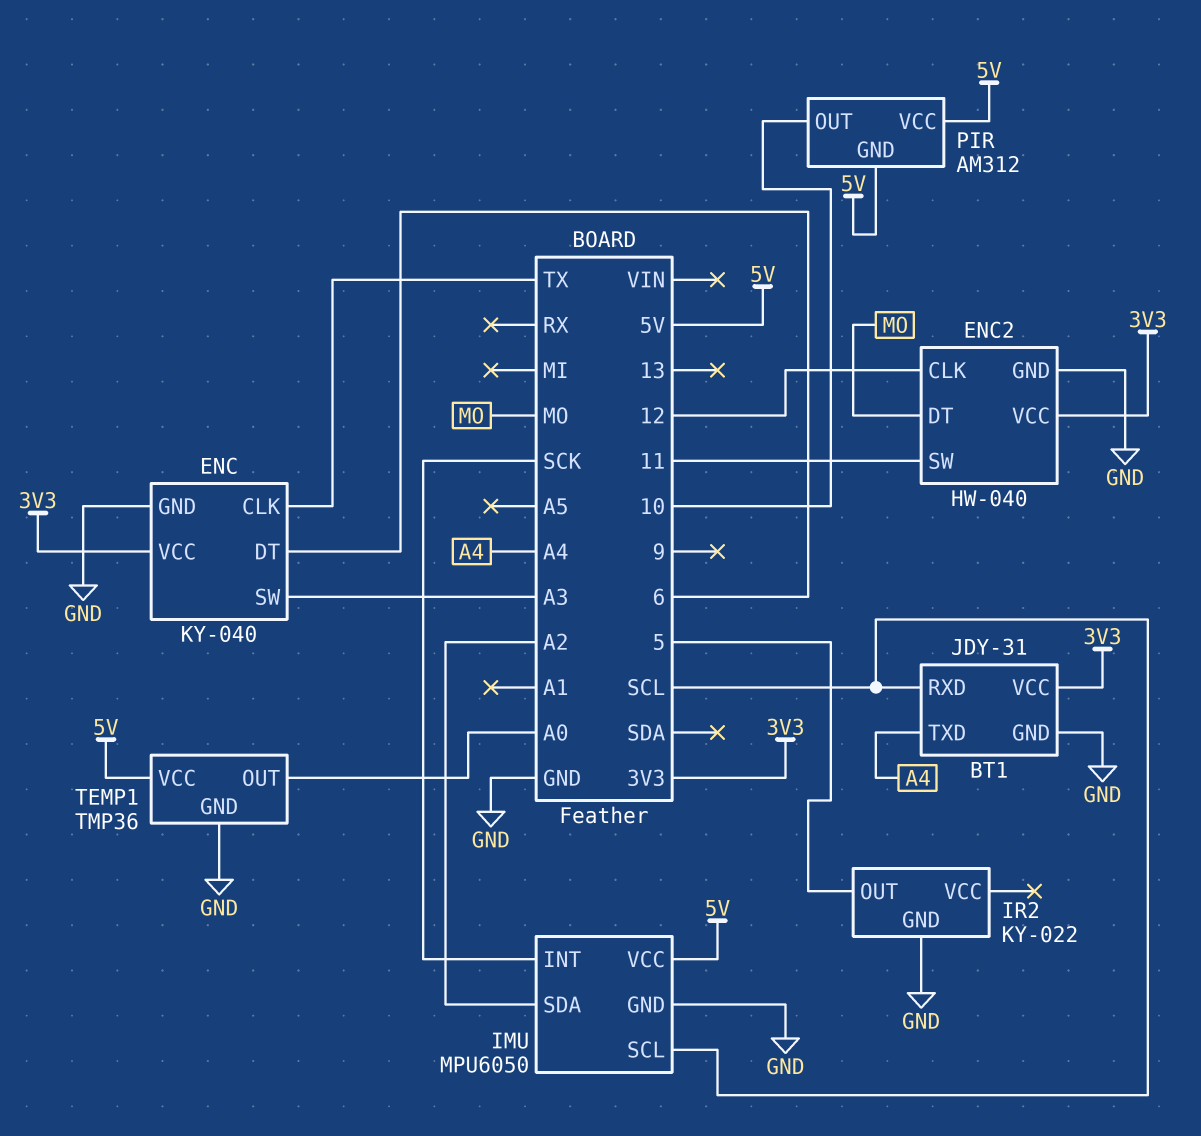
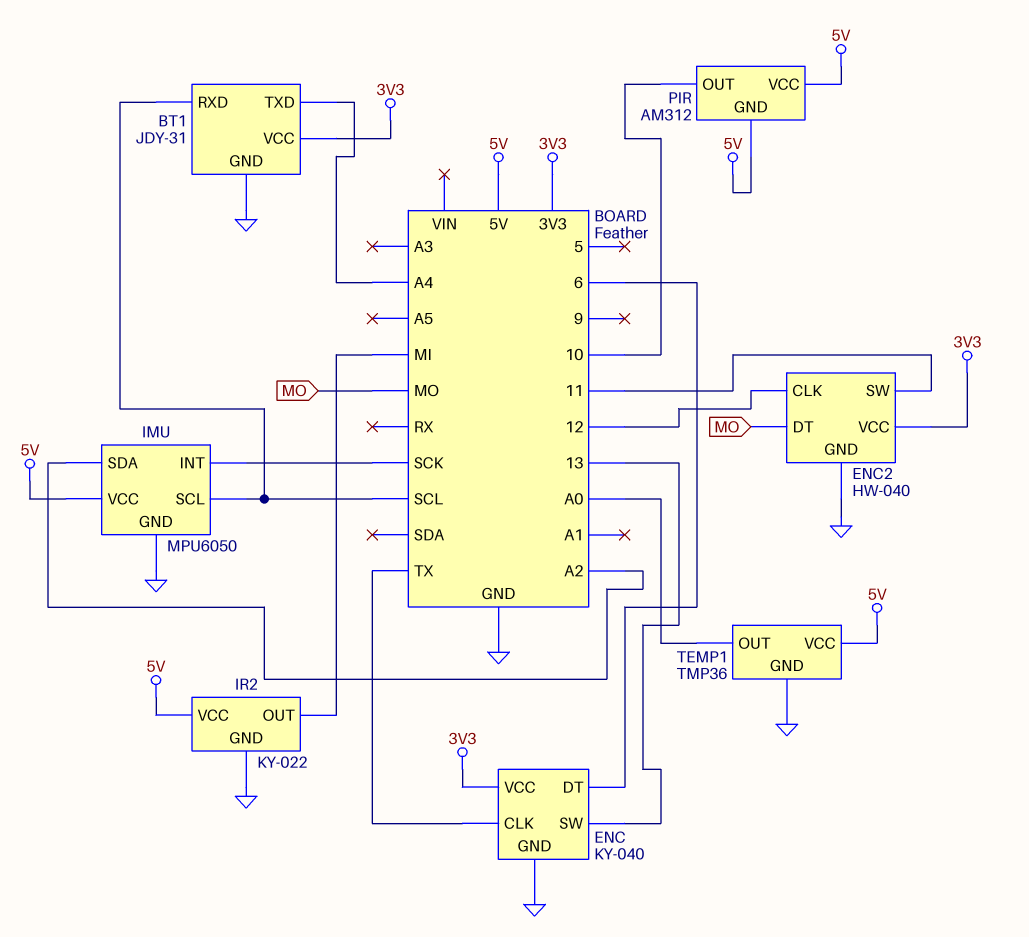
ENC pin SW: A3 -> 13
IR2 pin OUT: 5 -> MI
IR2 pin VCC: none -> 5V

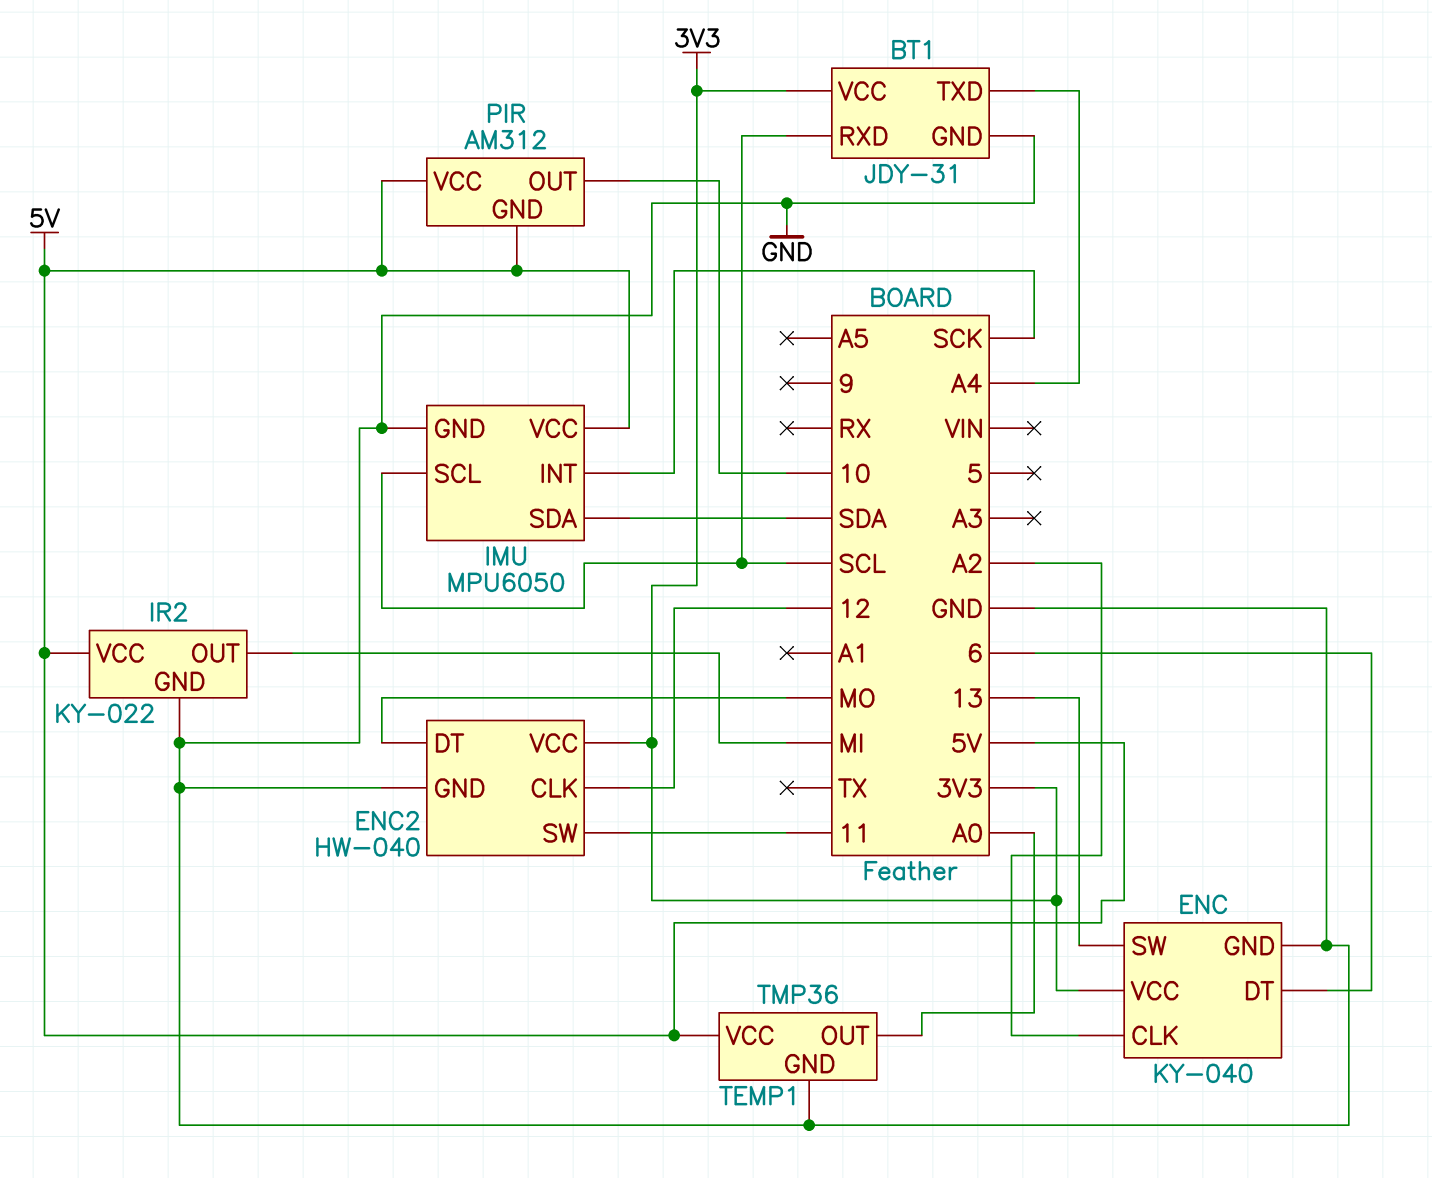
ENC pin CLK: TX -> A2
IMU pin SDA: A2 -> SDA

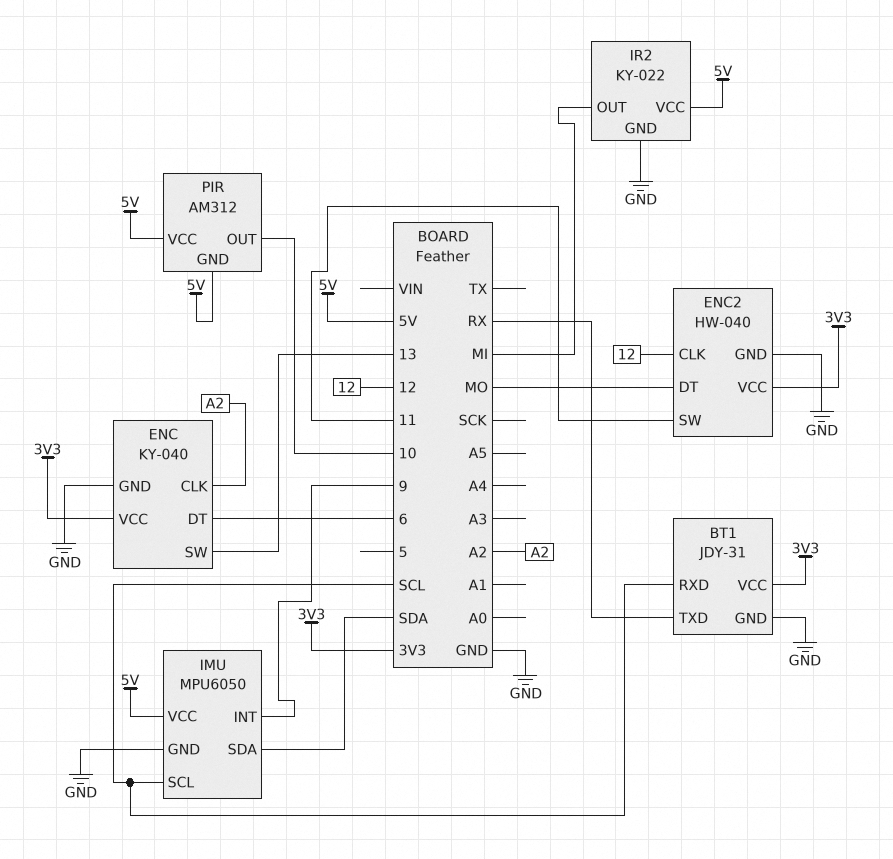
BT1 pin TXD: A4 -> RX
IMU pin INT: SCK -> 9
TEMP1: TMP36 -> none
TEMP1 pin GND: GND -> none
TEMP1 pin OUT: A0 -> none
TEMP1 pin VCC: 5V -> none

